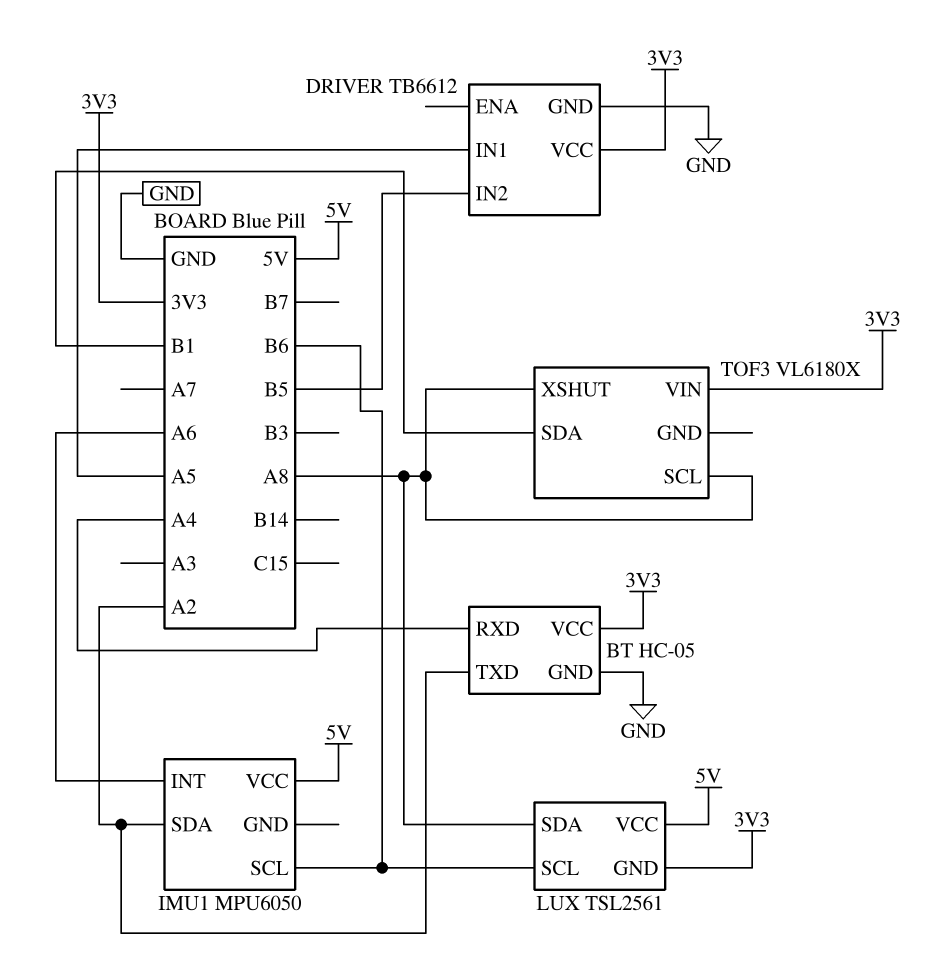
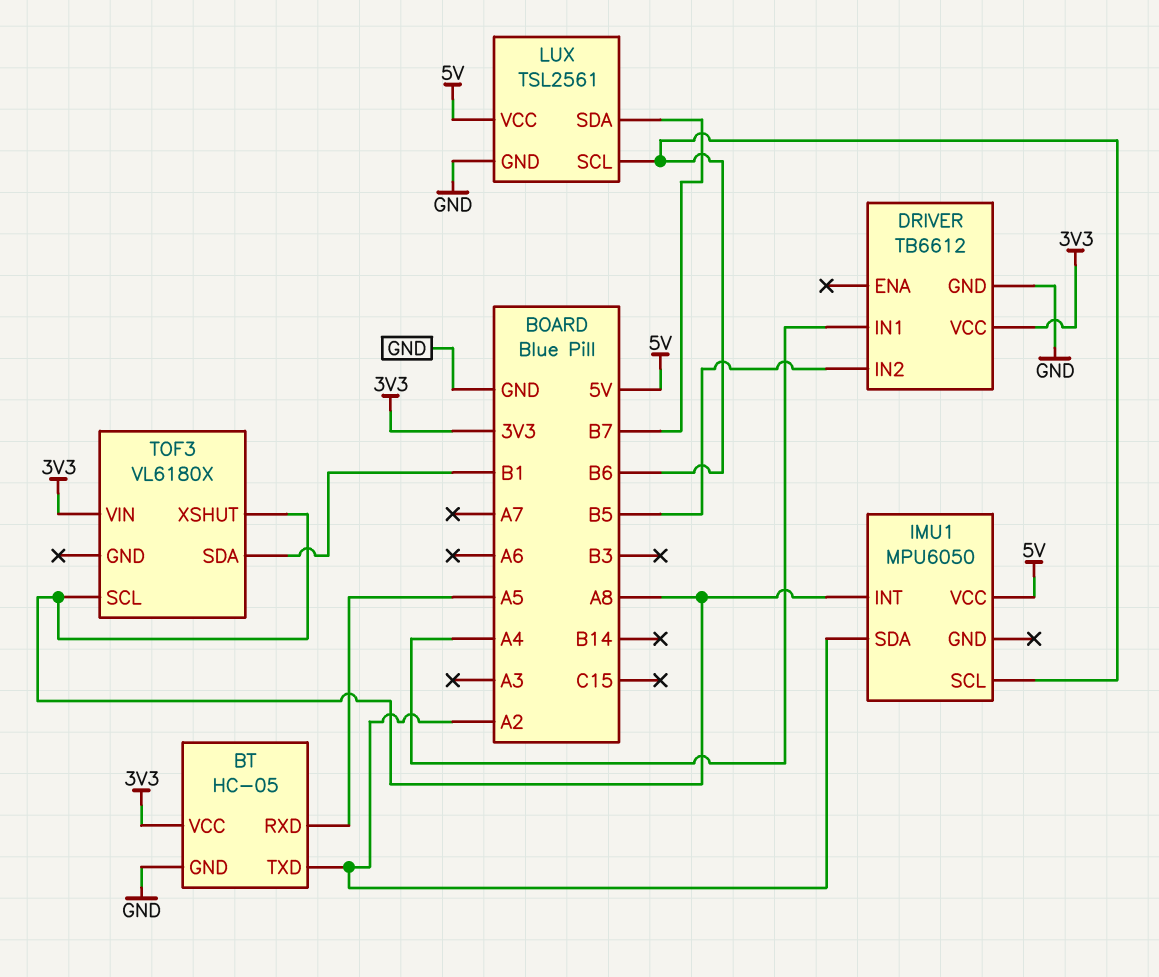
BT pin RXD: A4 -> A5
DRIVER pin IN1: A5 -> A4
IMU1 pin INT: A6 -> A8
LUX pin GND: 3V3 -> GND
LUX pin SDA: A8 -> B7

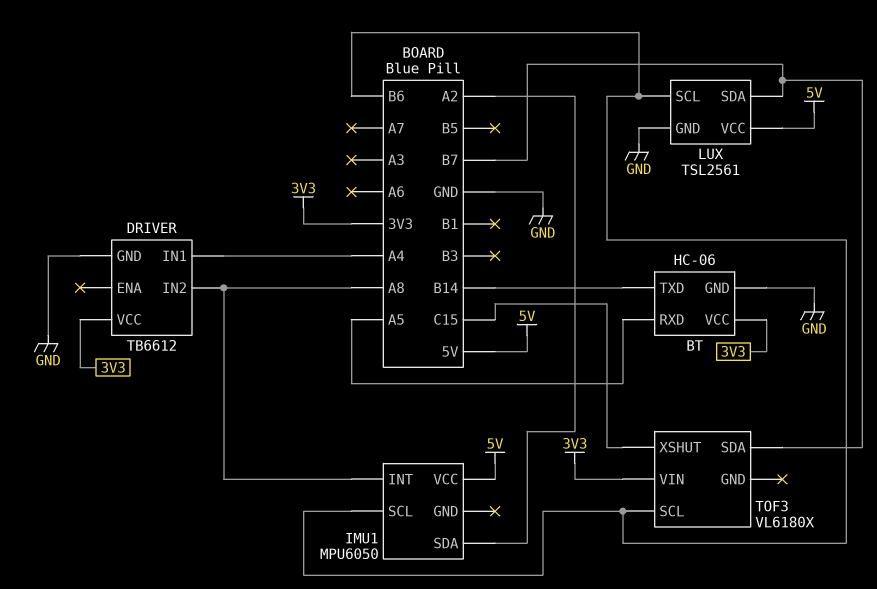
BT: HC-05 -> HC-06
BT pin TXD: A2 -> B14
DRIVER pin IN2: B5 -> A8
TOF3 pin SCL: A8 -> B6
TOF3 pin SDA: B1 -> B7
TOF3 pin XSHUT: A8 -> C15

